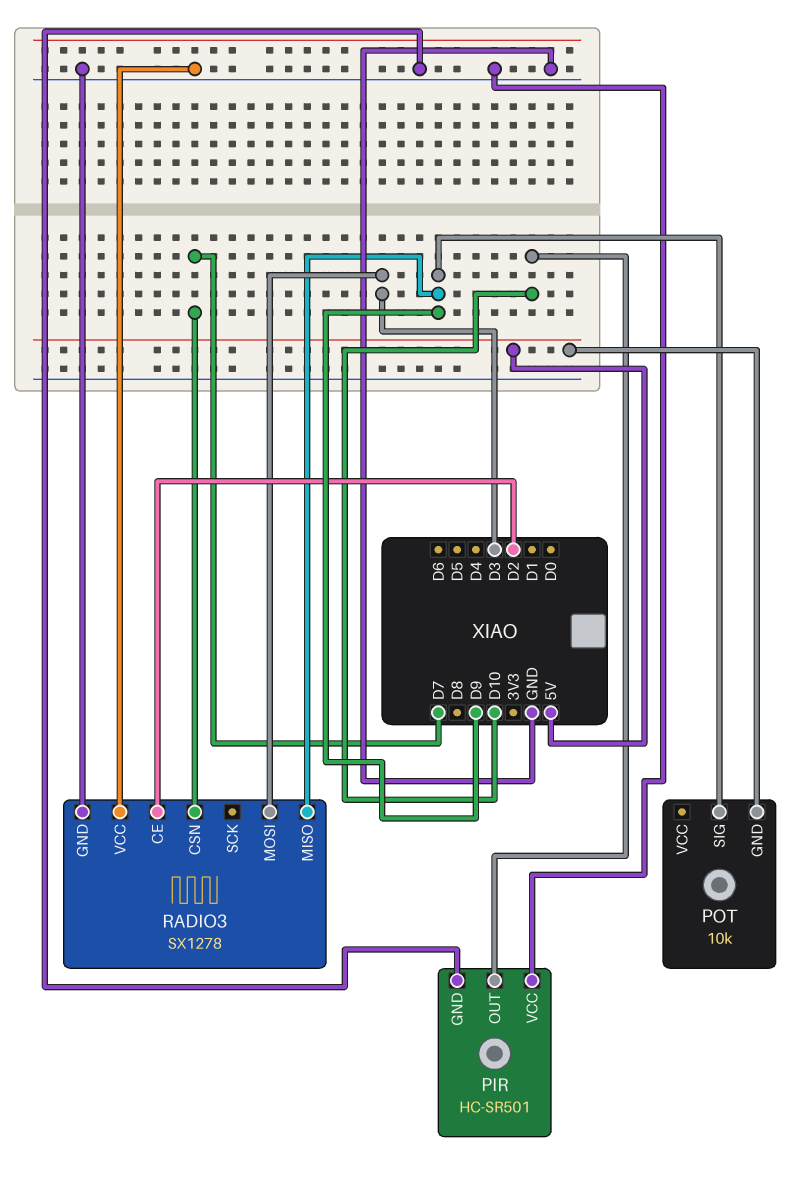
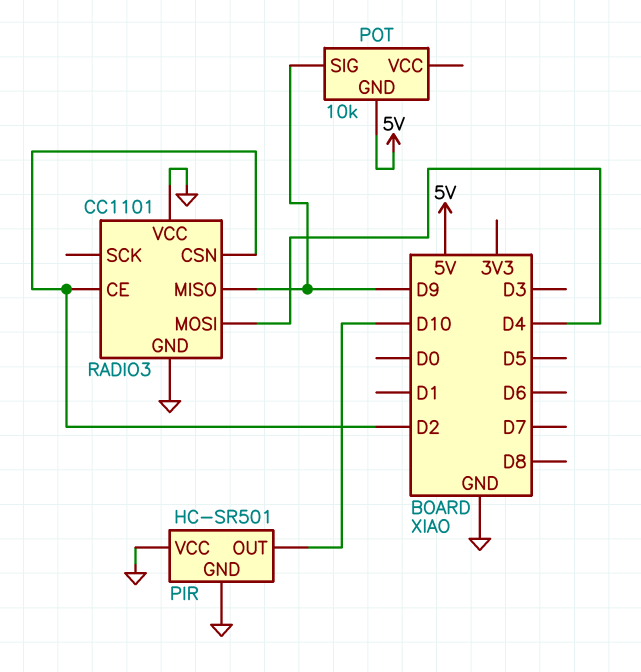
RADIO3: SX1278 -> CC1101
RADIO3 pin CSN: D7 -> D2
RADIO3 pin MOSI: D3 -> D4

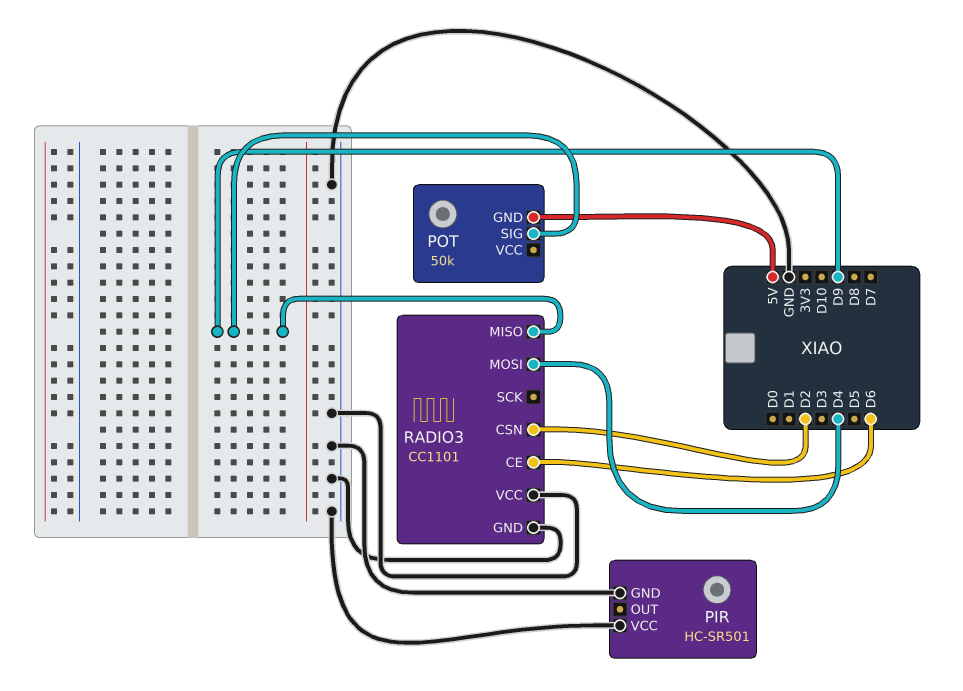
PIR pin OUT: D10 -> none
POT: 10k -> 50k
RADIO3 pin CE: D2 -> D6

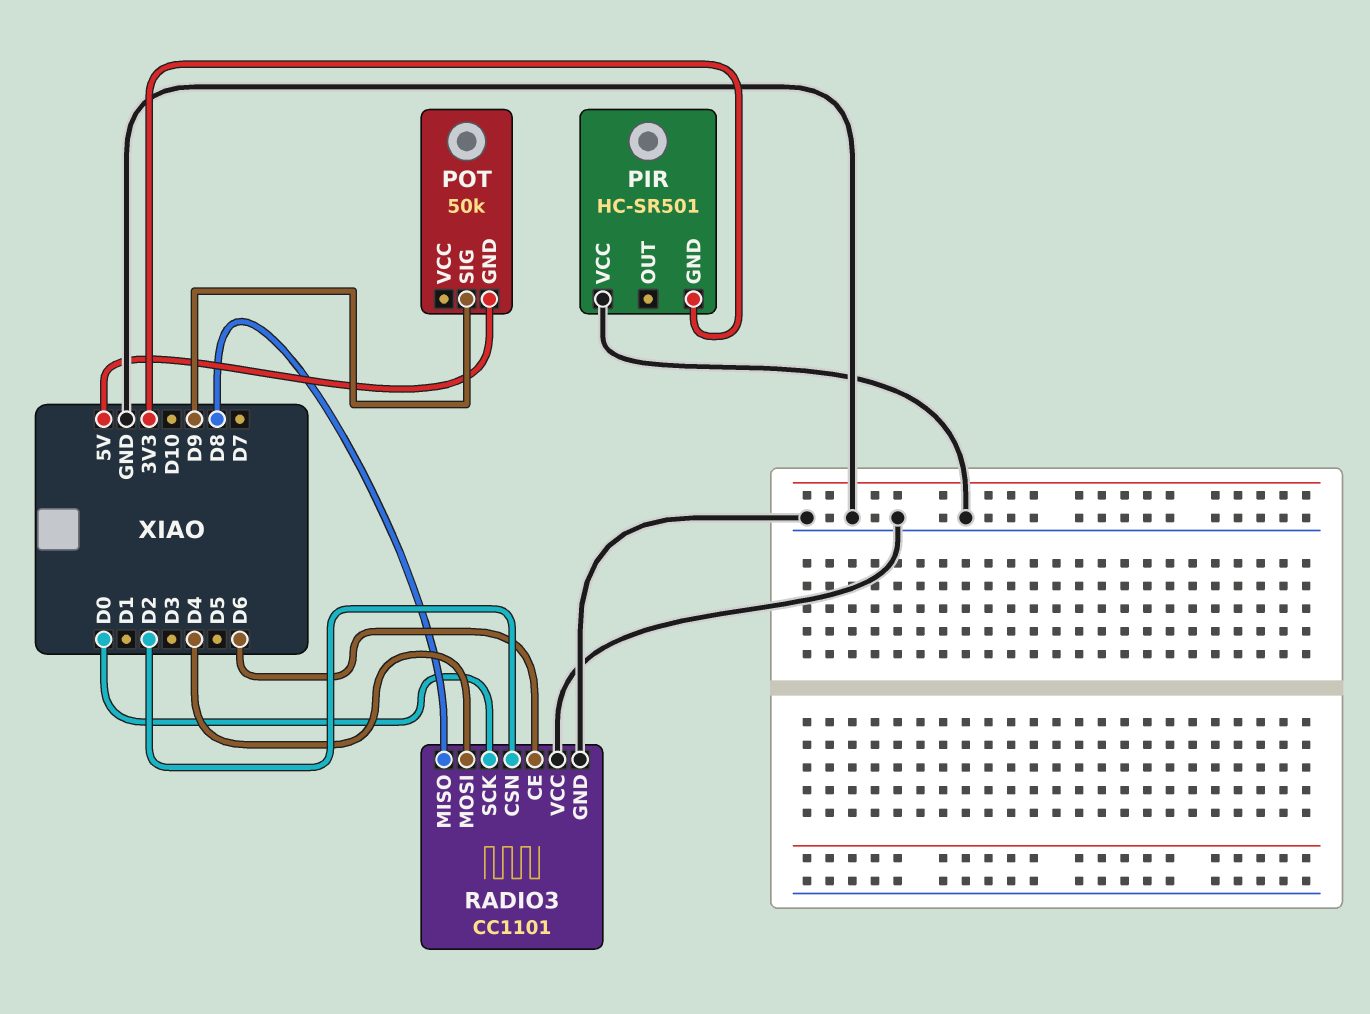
PIR pin GND: GND -> 3V3
RADIO3 pin MISO: D9 -> D8
RADIO3 pin SCK: none -> D0

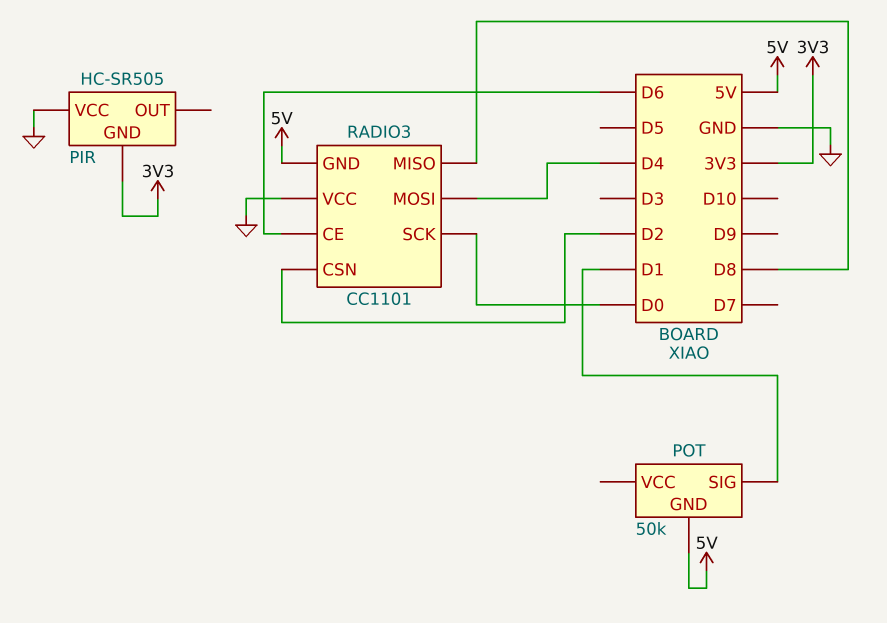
PIR: HC-SR501 -> HC-SR505
POT pin SIG: D9 -> D1
RADIO3 pin GND: GND -> 5V

